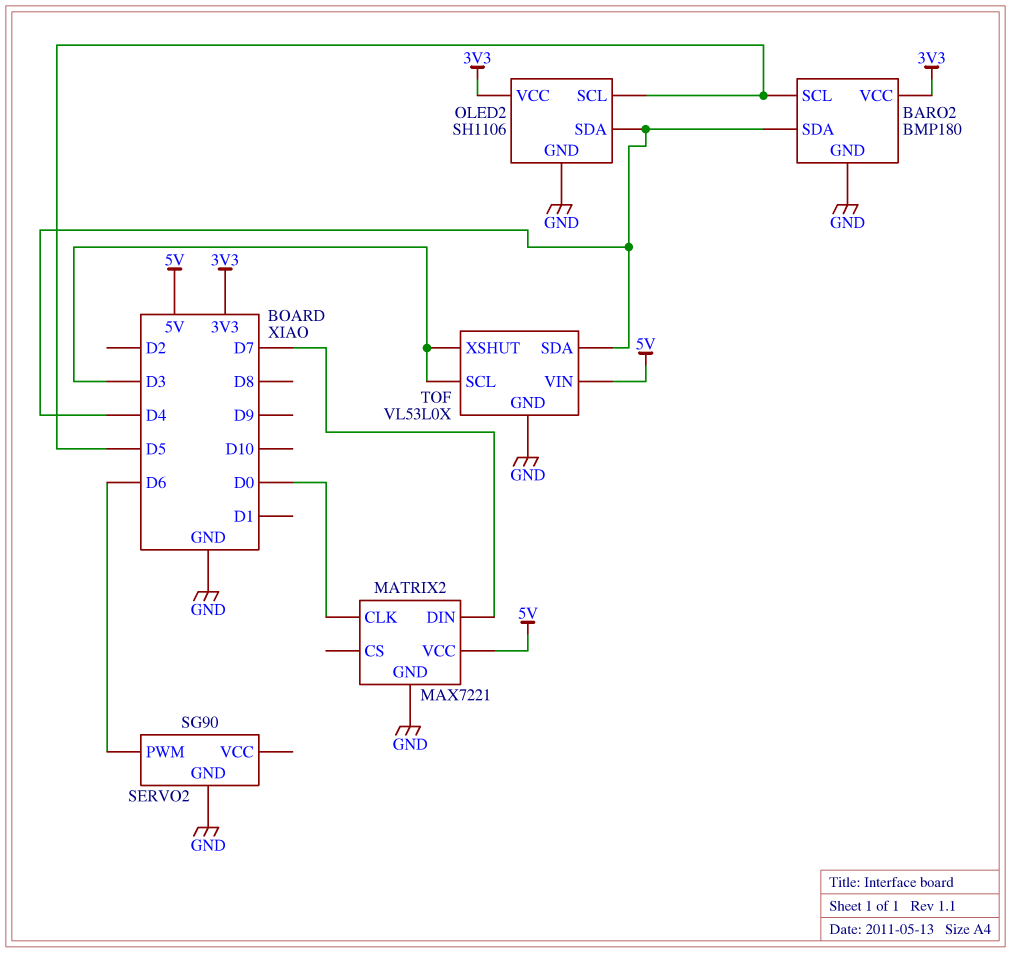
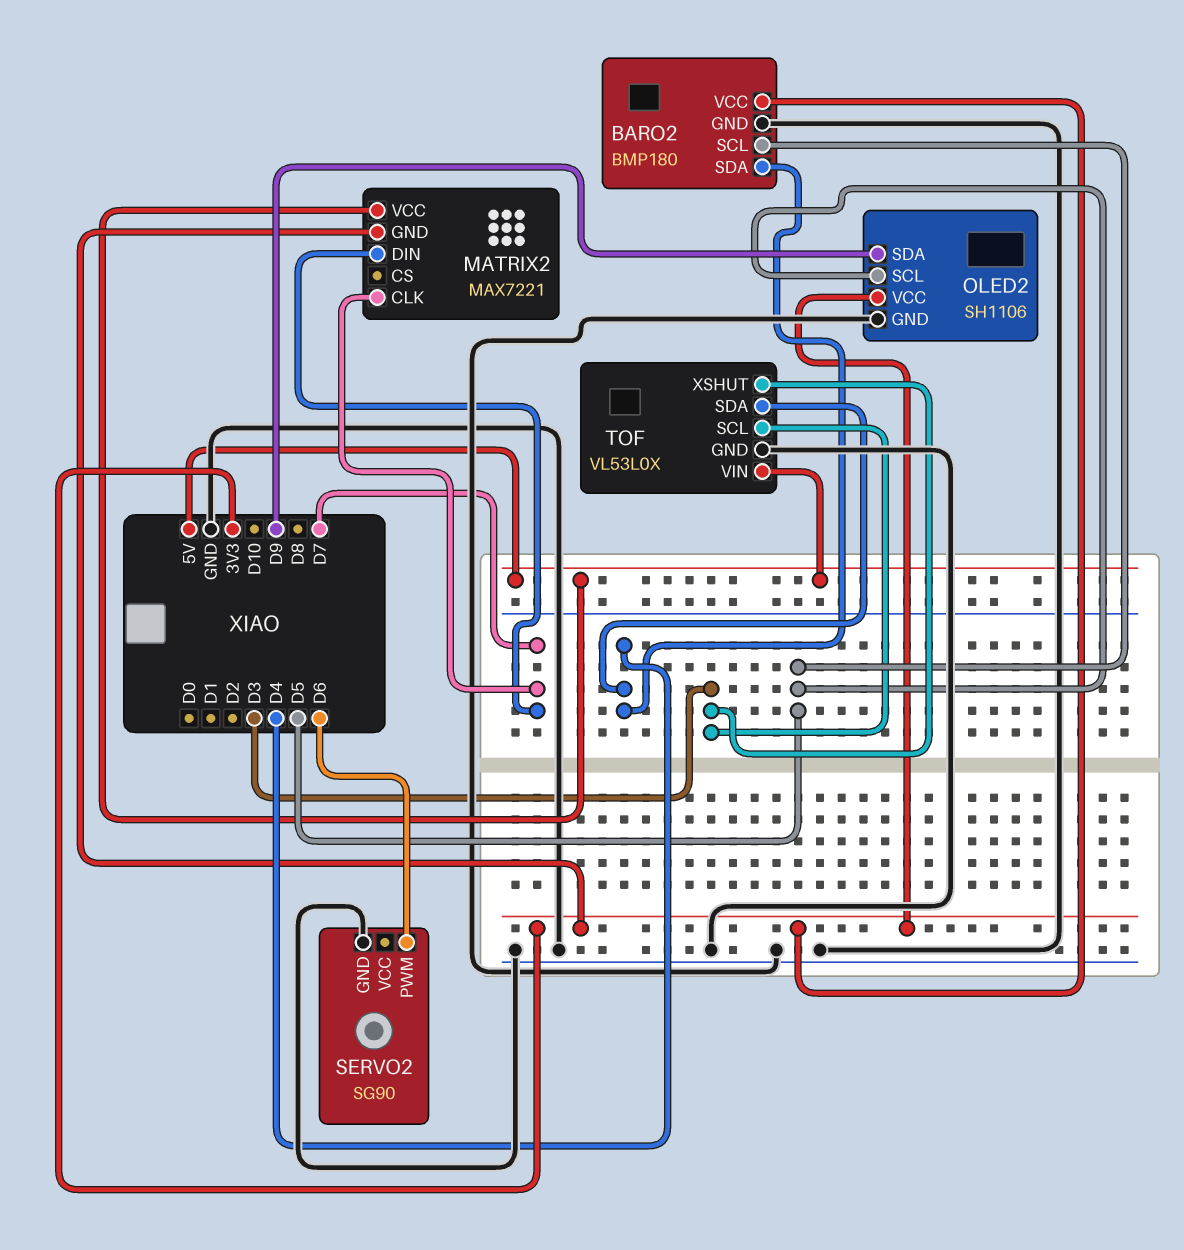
MATRIX2 pin CLK: D0 -> D7
MATRIX2 pin GND: GND -> 3V3
OLED2 pin SDA: D4 -> D9

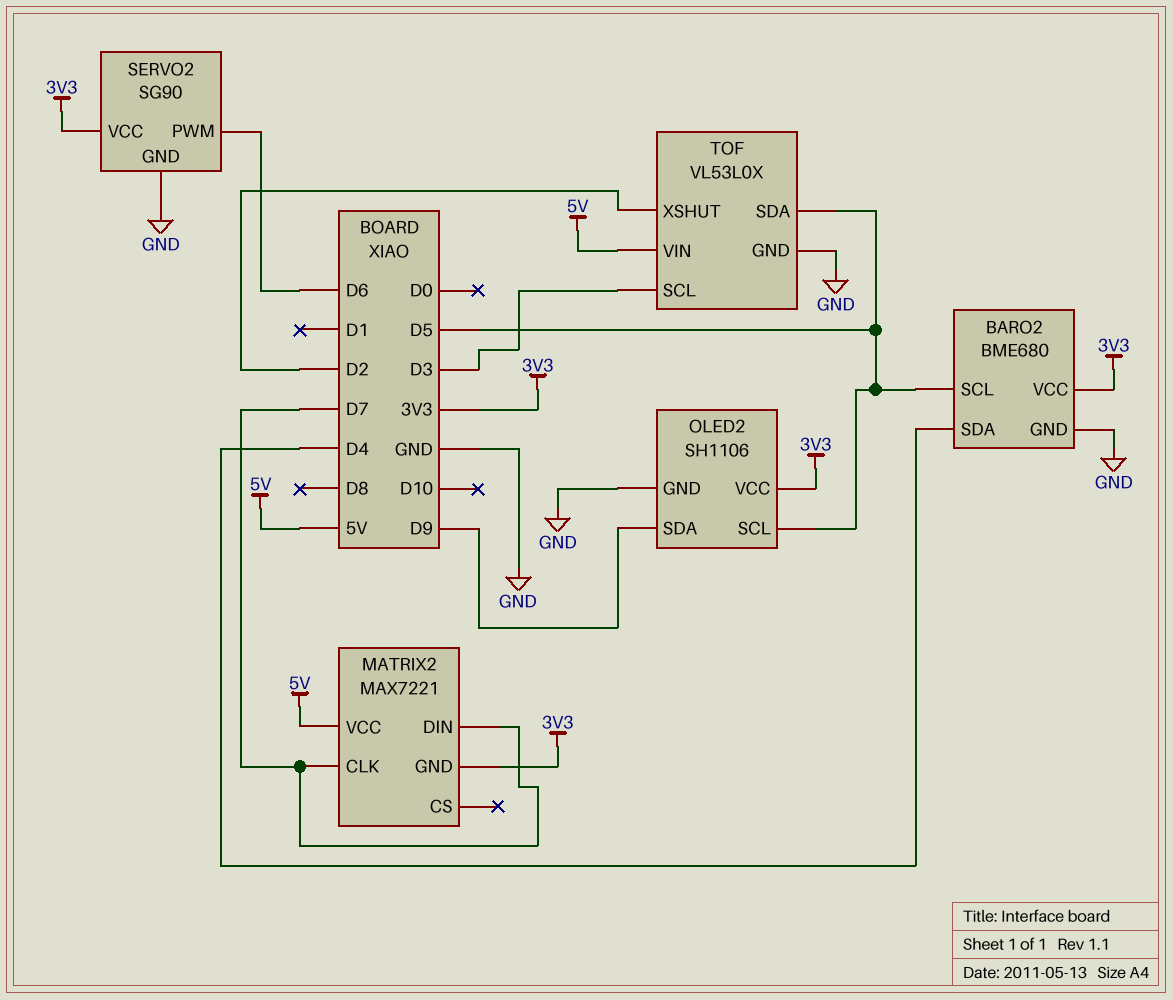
BARO2: BMP180 -> BME680
SERVO2 pin VCC: none -> 3V3
TOF pin SDA: D4 -> D5
TOF pin XSHUT: D3 -> D2

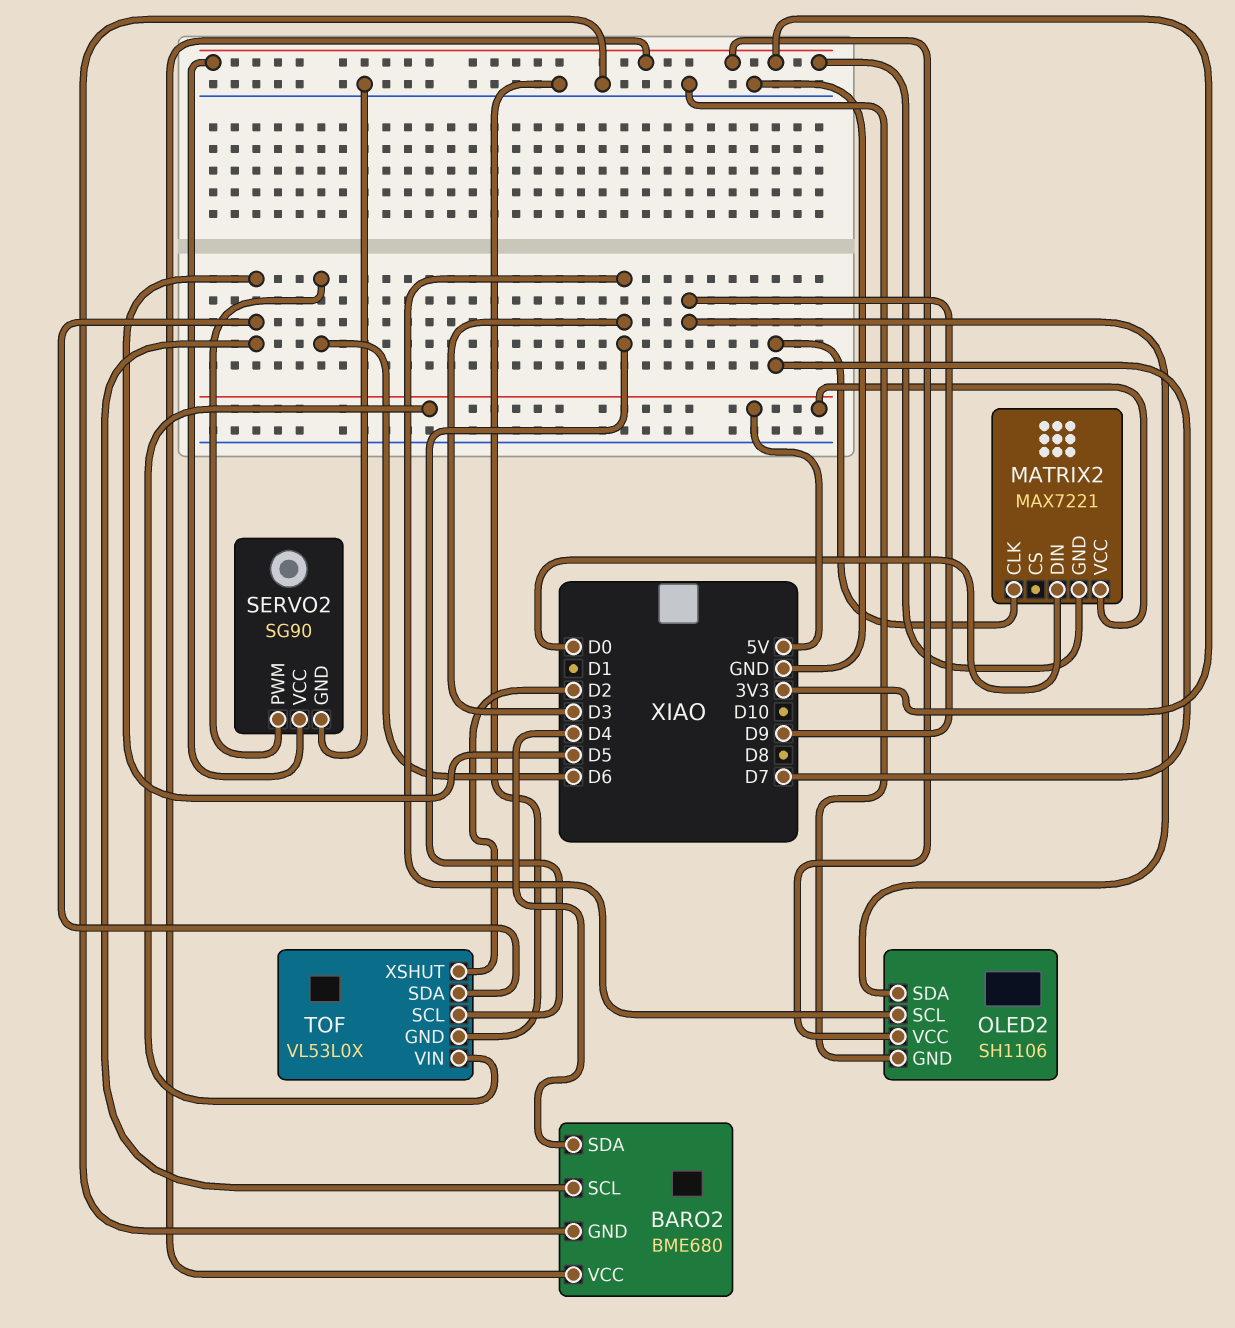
MATRIX2 pin DIN: D7 -> D0
OLED2 pin SCL: D5 -> D3

